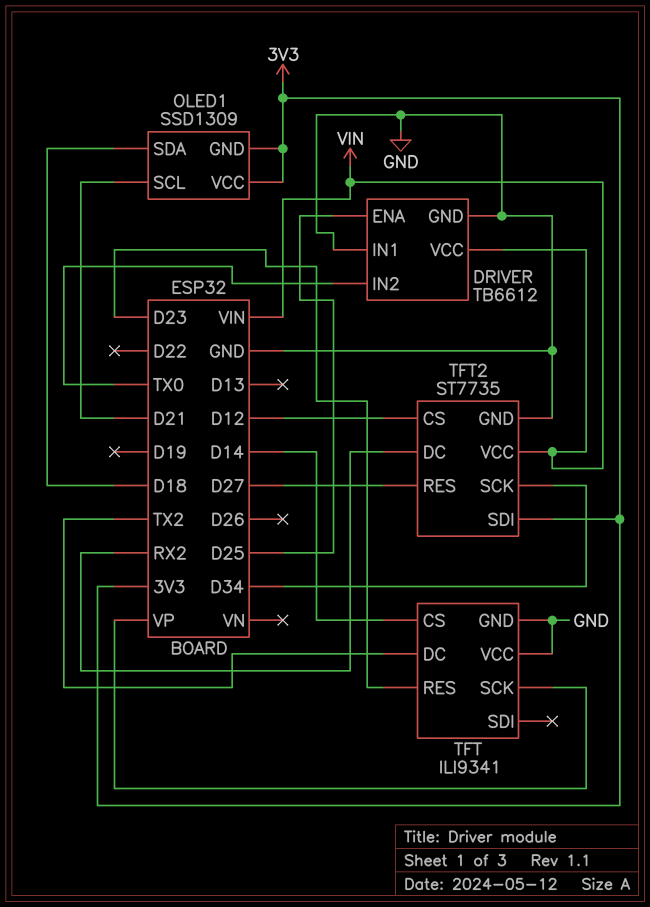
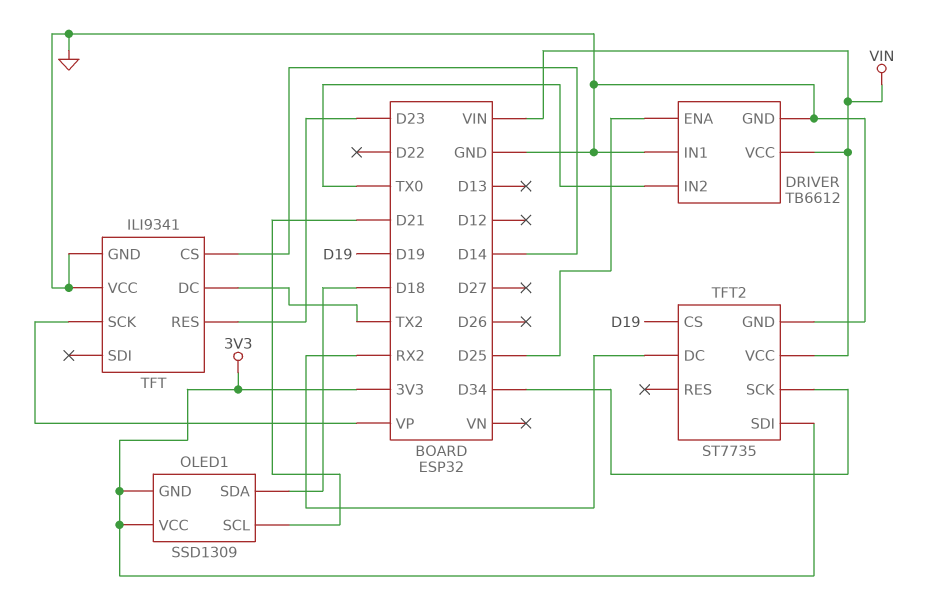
TFT2 pin CS: D12 -> D19
TFT2 pin RES: D27 -> none

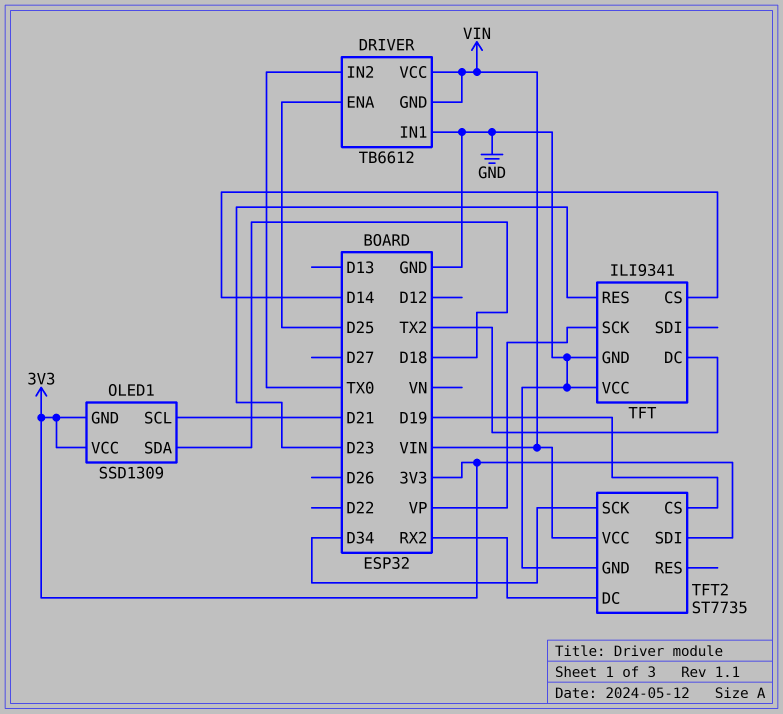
DRIVER pin GND: GND -> VIN

